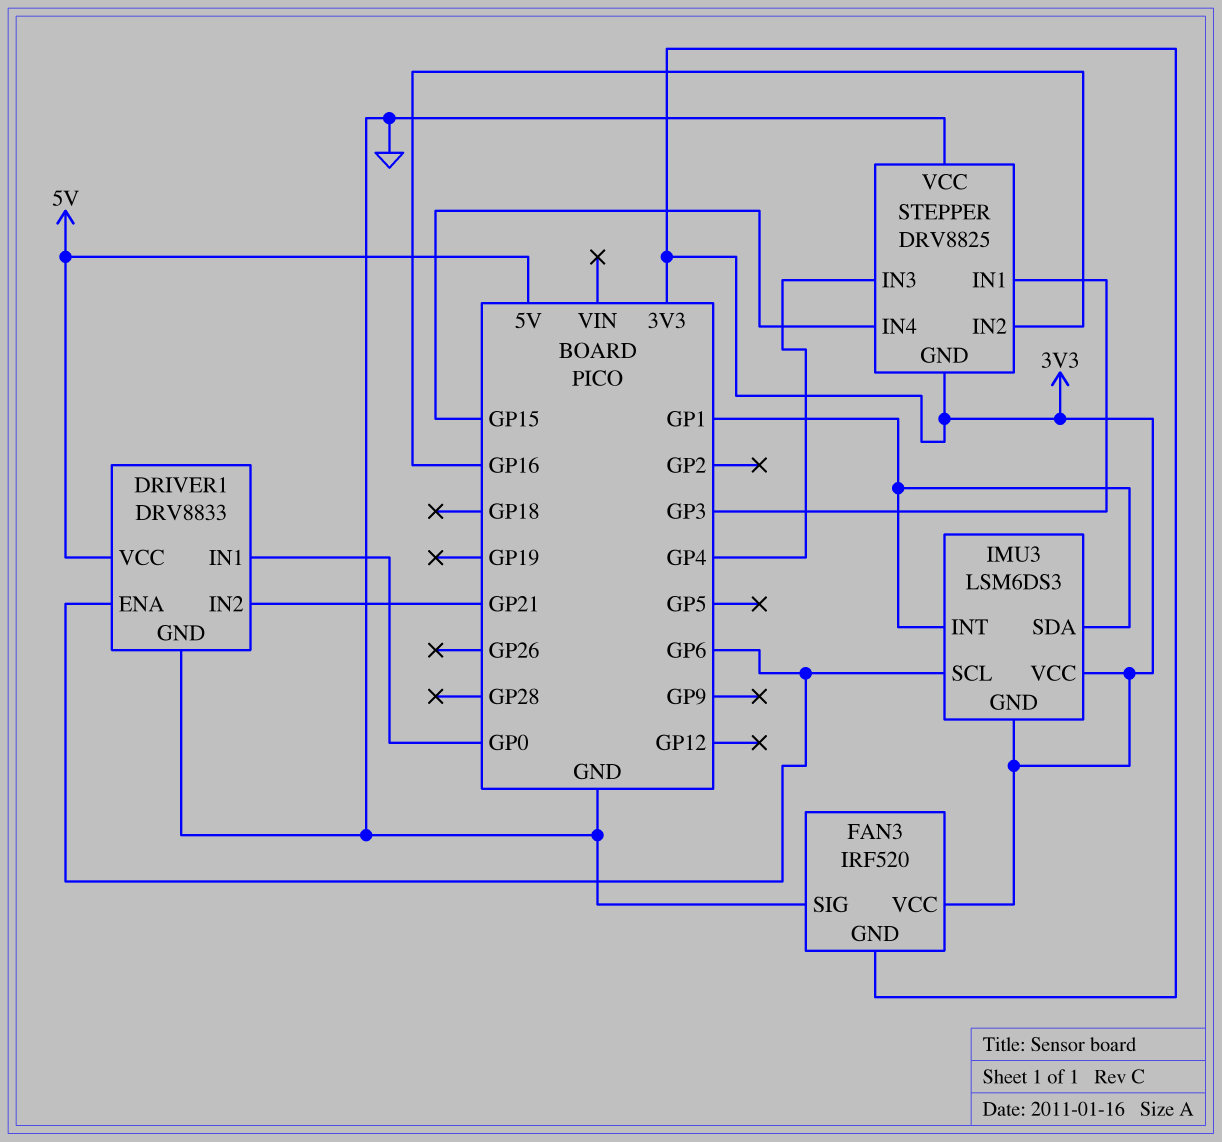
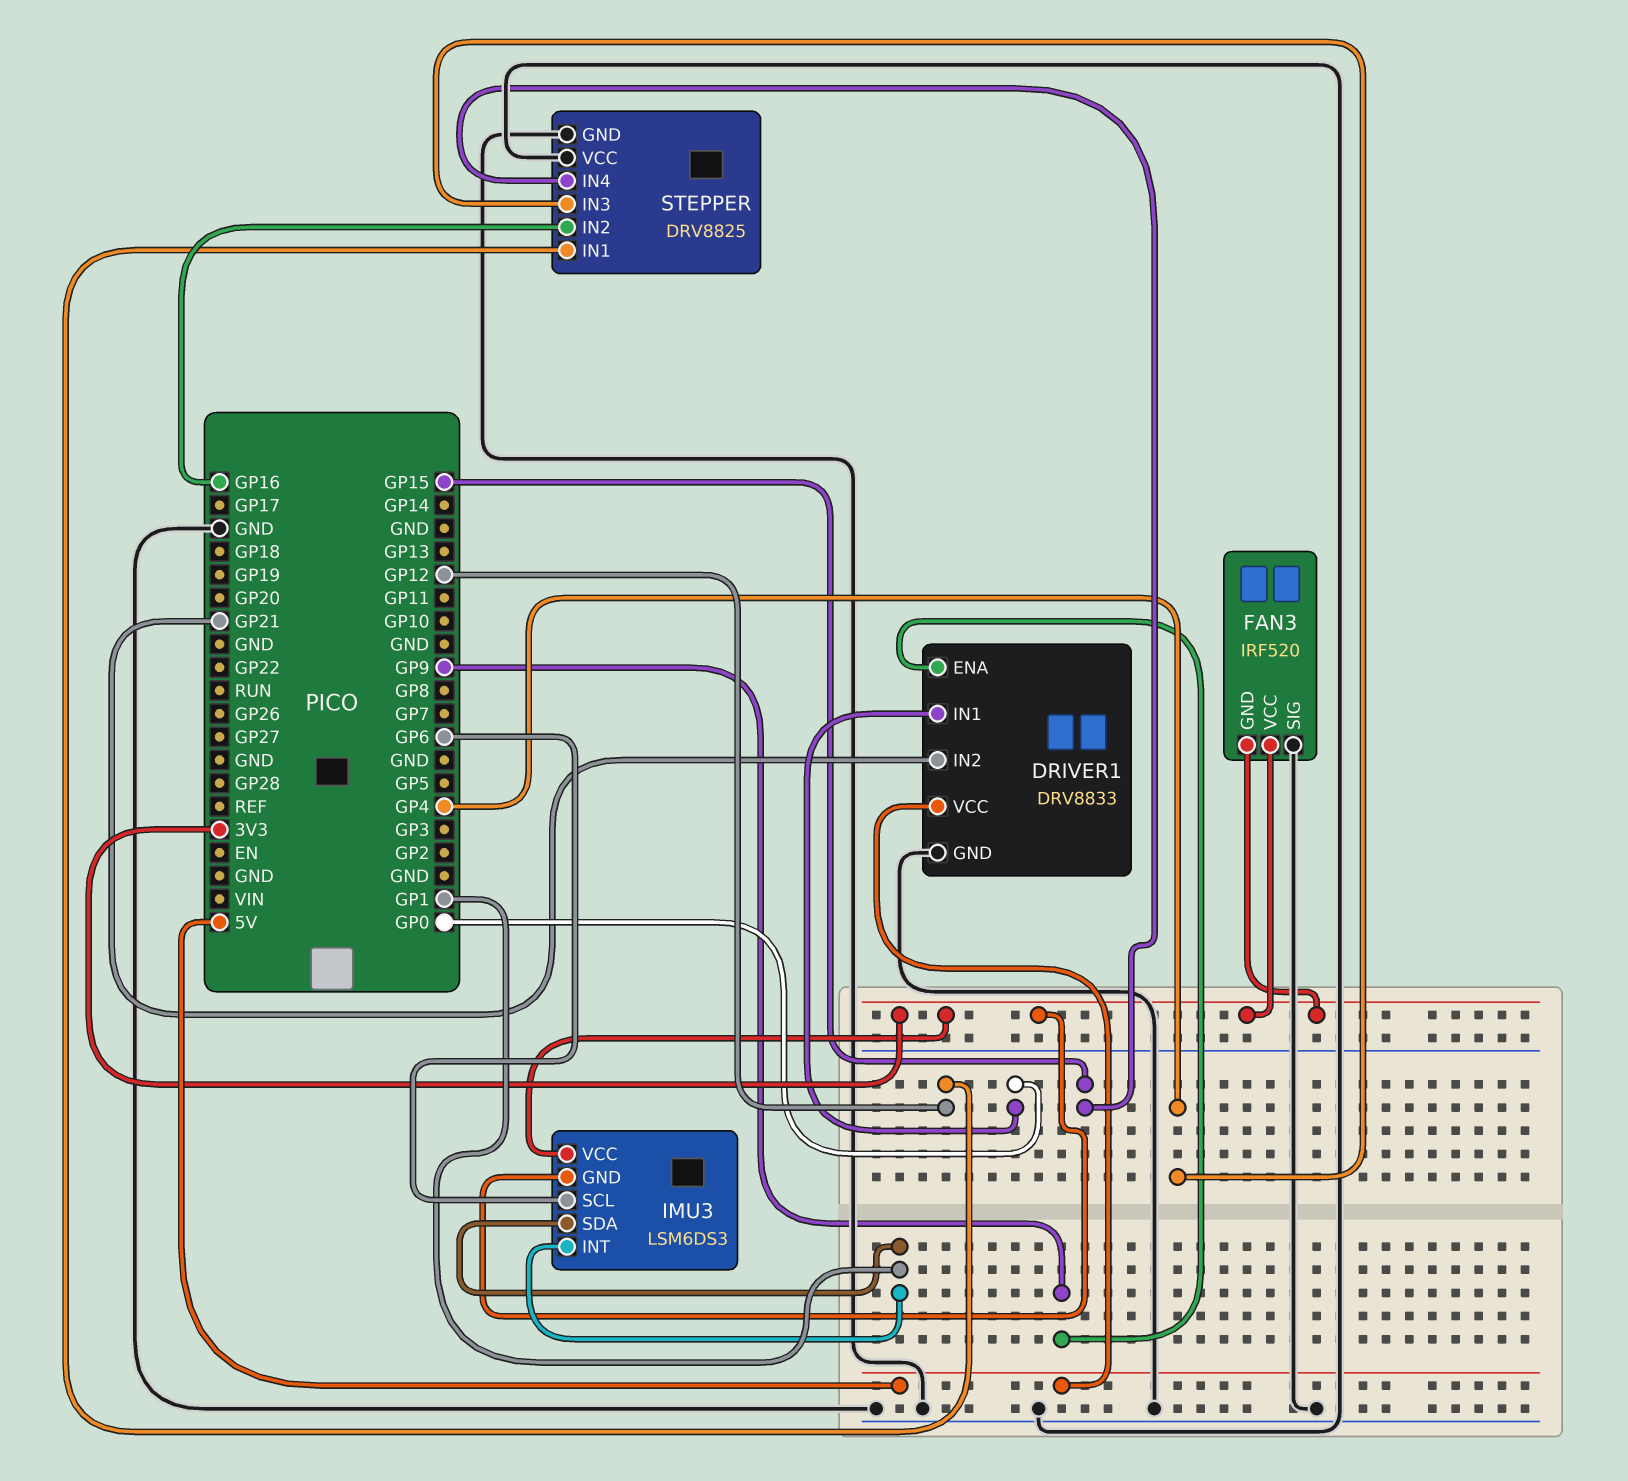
DRIVER1 pin ENA: GP6 -> GP9
STEPPER pin GND: 3V3 -> GND
STEPPER pin IN1: GP3 -> GP12

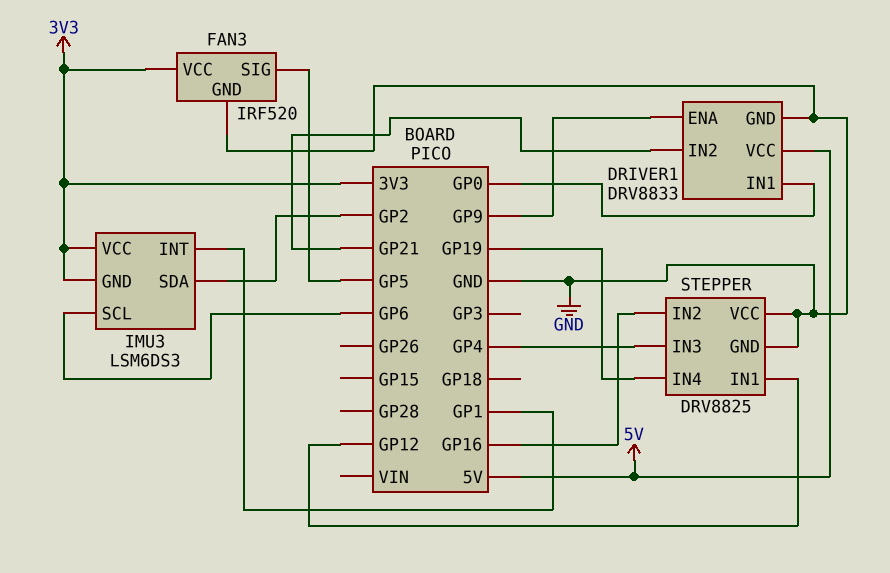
FAN3 pin GND: 3V3 -> GND
FAN3 pin SIG: GND -> GP5
IMU3 pin SDA: GP1 -> GP2
STEPPER pin IN4: GP15 -> GP19

